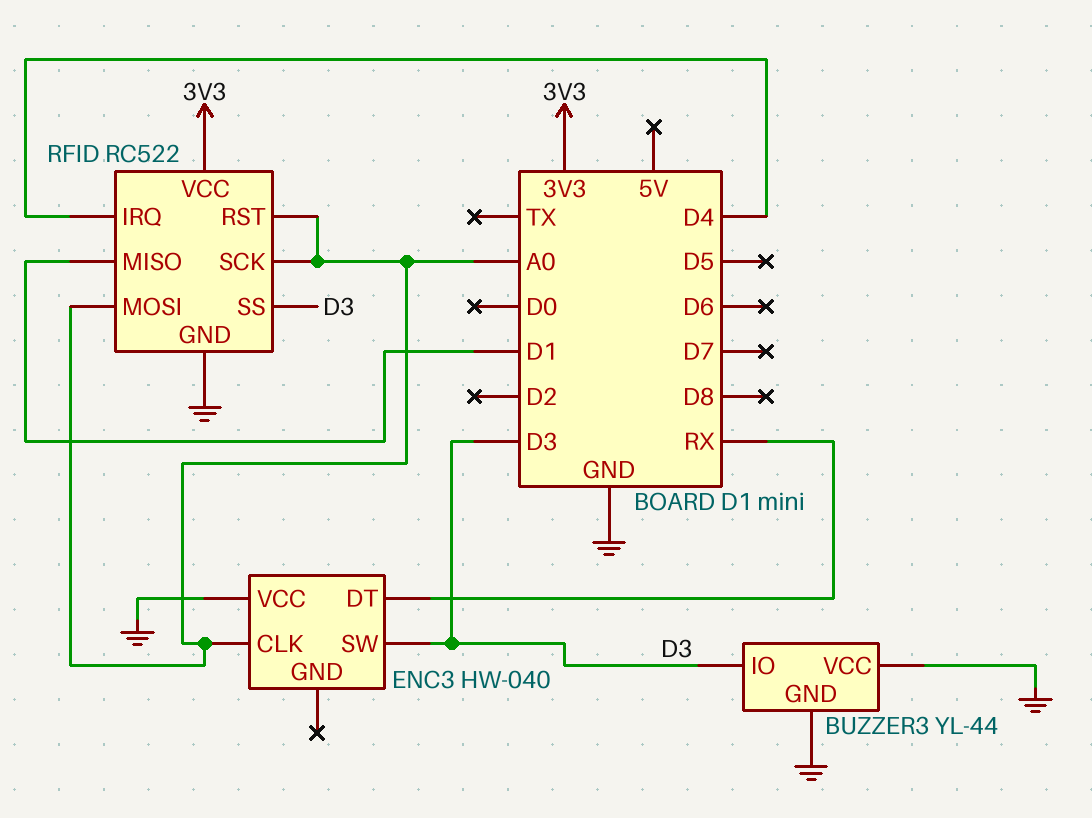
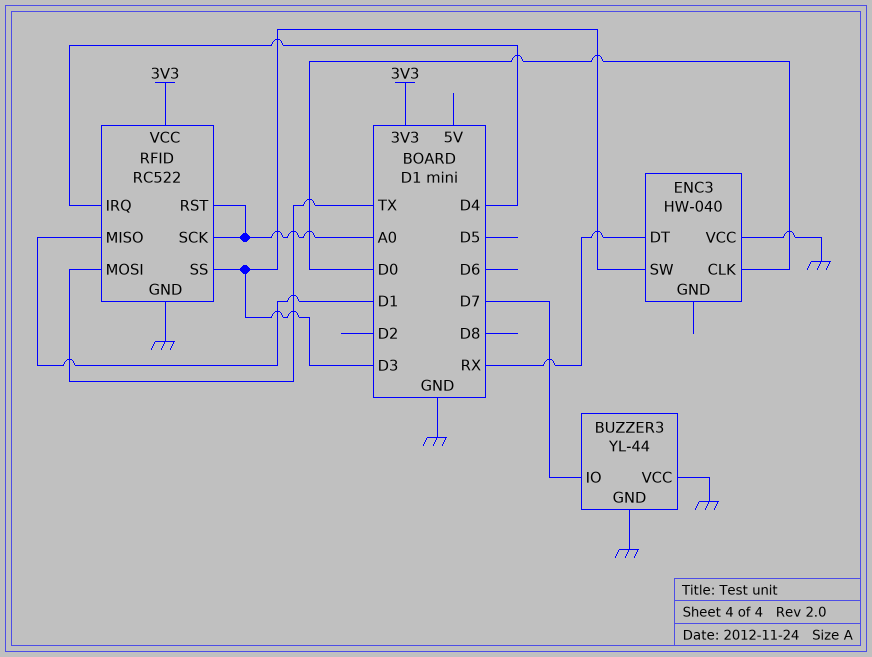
BUZZER3 pin IO: D3 -> D7
ENC3 pin CLK: A0 -> D0
RFID pin MOSI: A0 -> TX

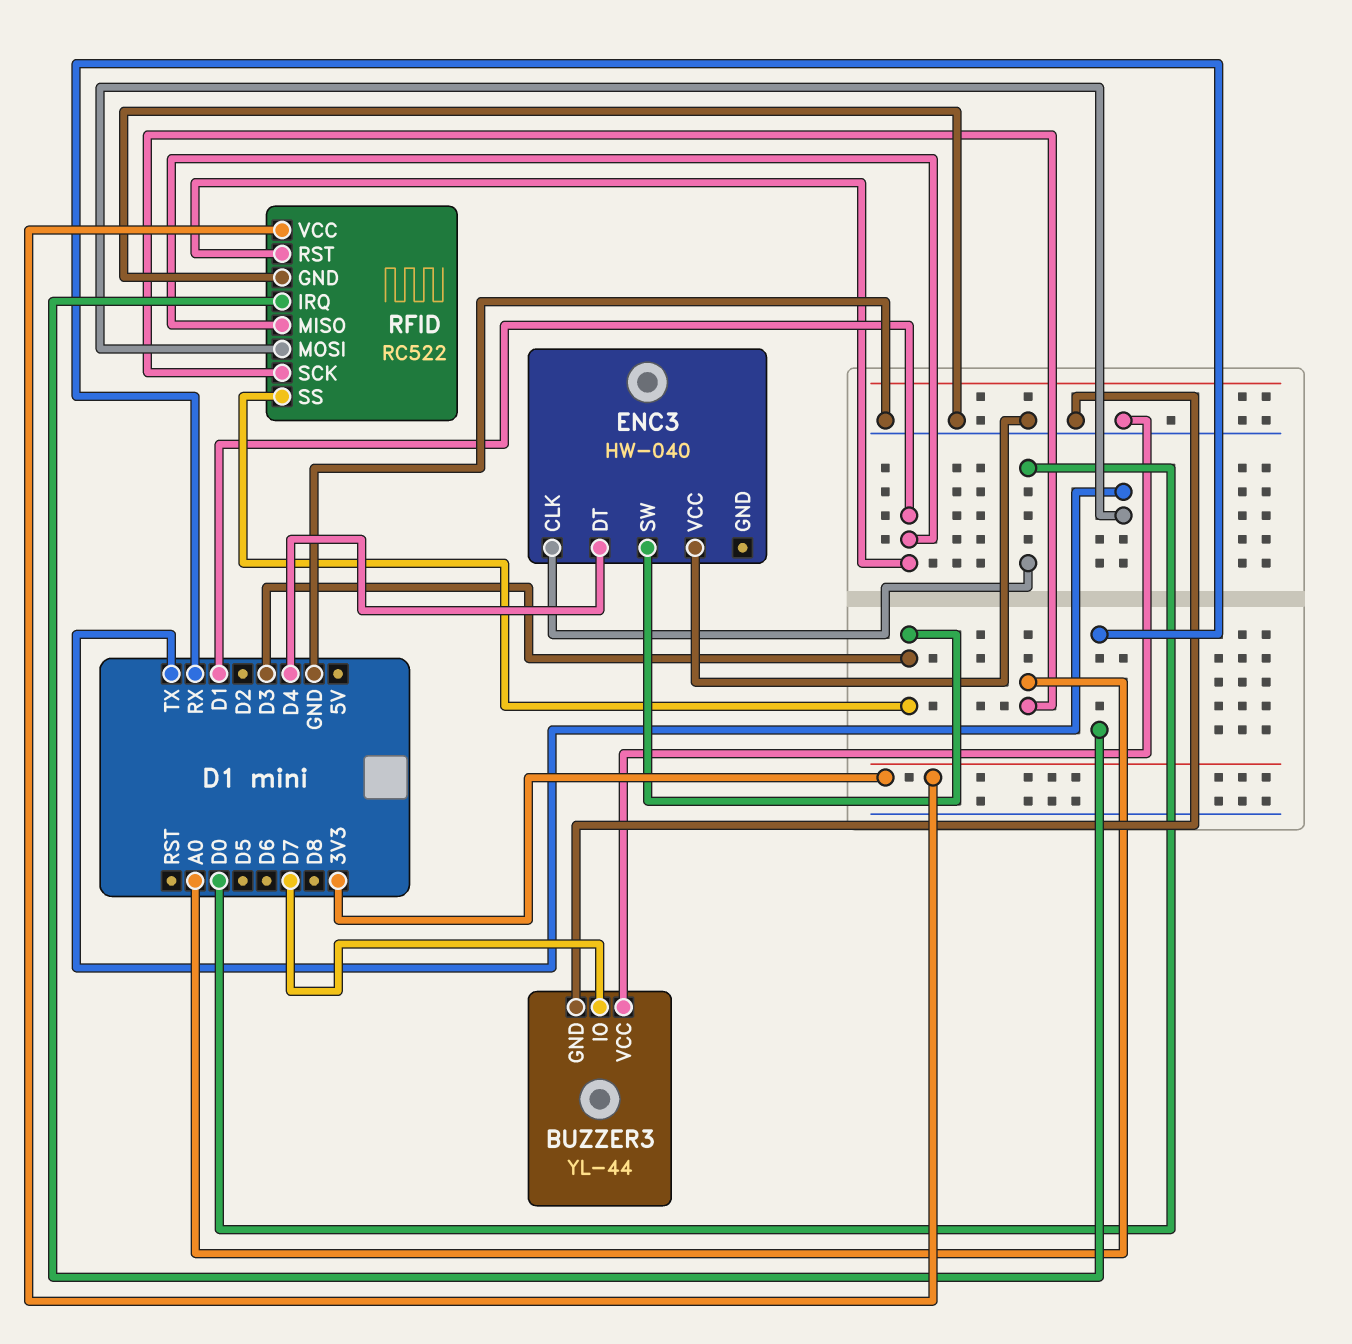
ENC3 pin DT: RX -> D4
RFID pin IRQ: D4 -> RX
RFID pin RST: A0 -> D1

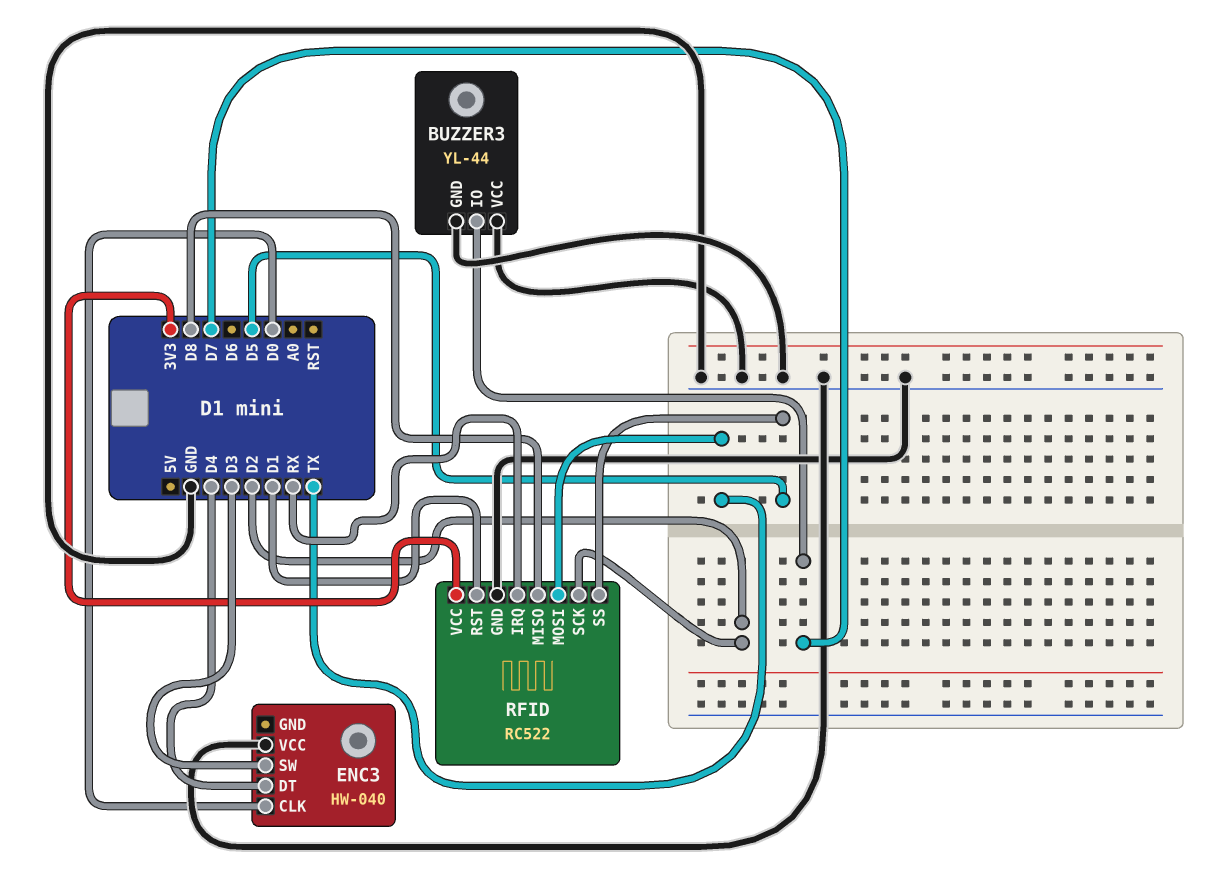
RFID pin MISO: D1 -> D8
RFID pin SCK: A0 -> D2
RFID pin SS: D3 -> D5

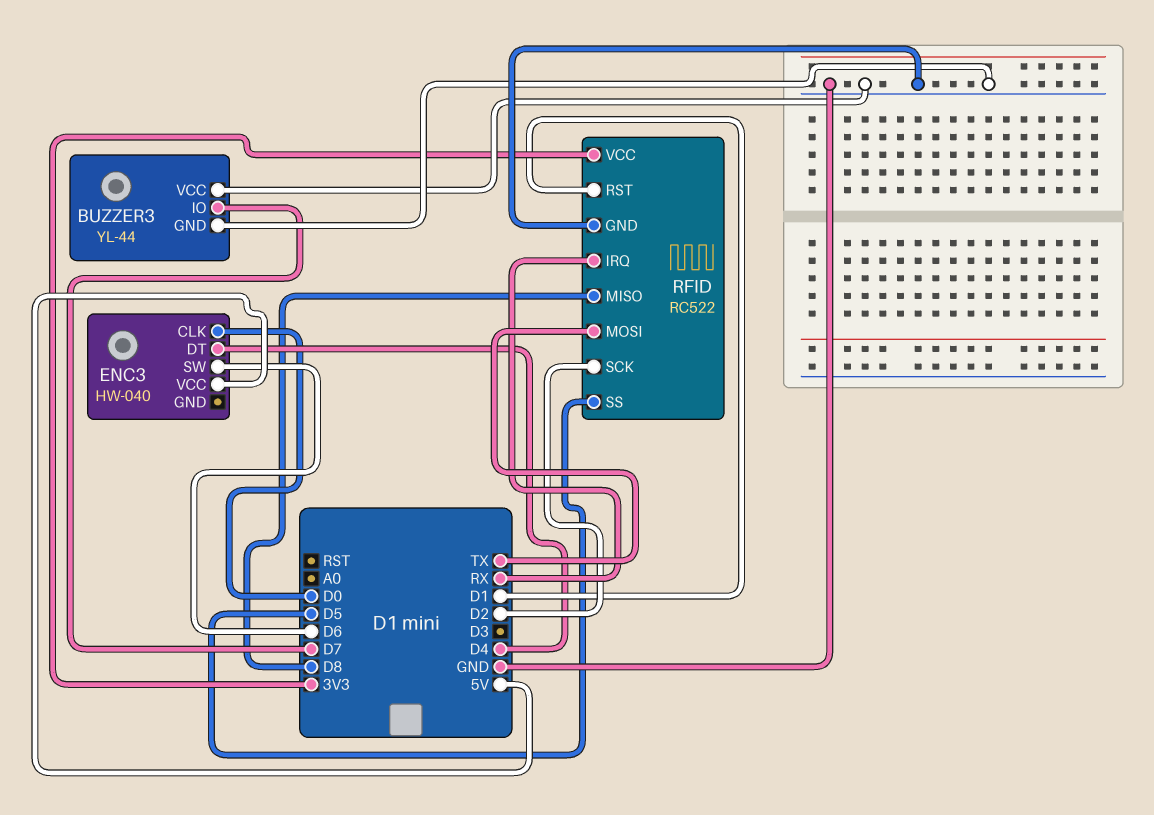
ENC3 pin SW: D3 -> D6
ENC3 pin VCC: GND -> 5V

